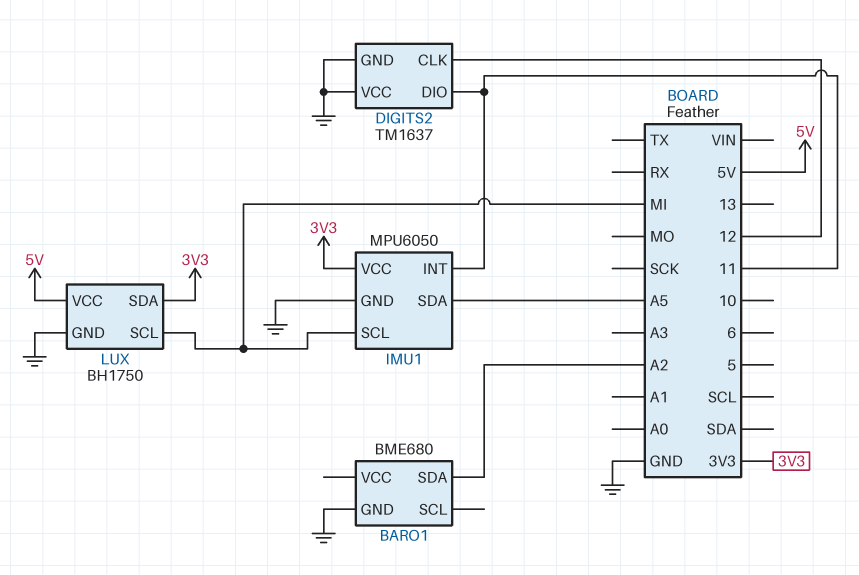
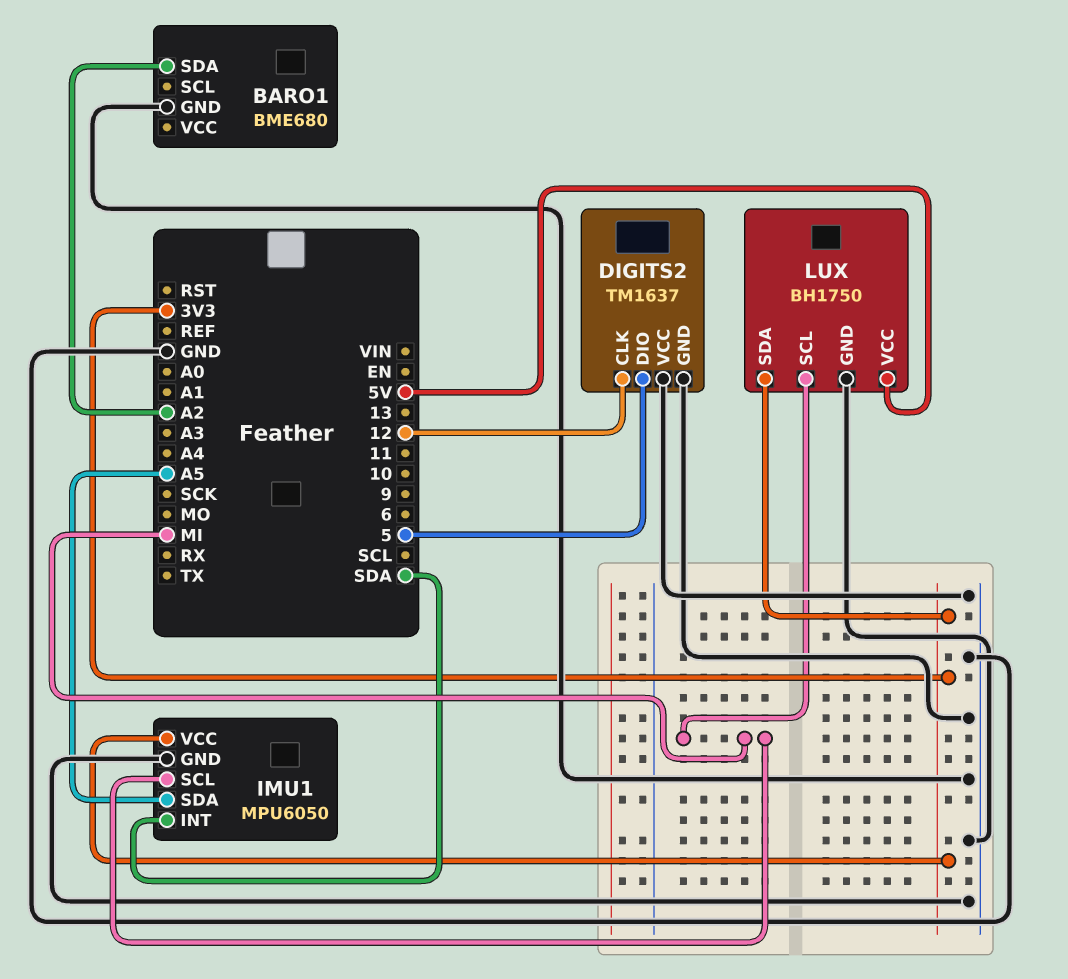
DIGITS2 pin DIO: 11 -> 5
IMU1 pin INT: 11 -> SDA

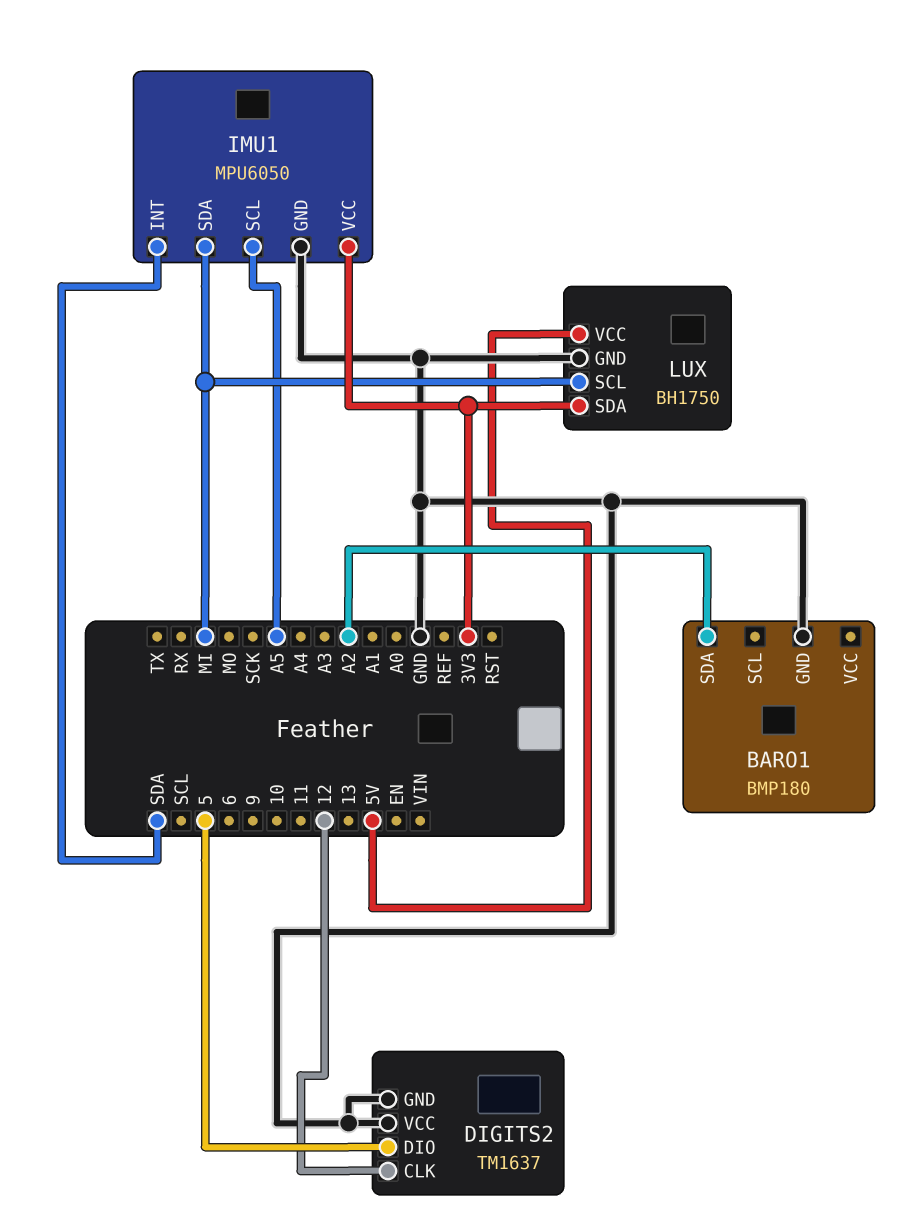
BARO1: BME680 -> BMP180
IMU1 pin SCL: MI -> A5
IMU1 pin SDA: A5 -> MI

